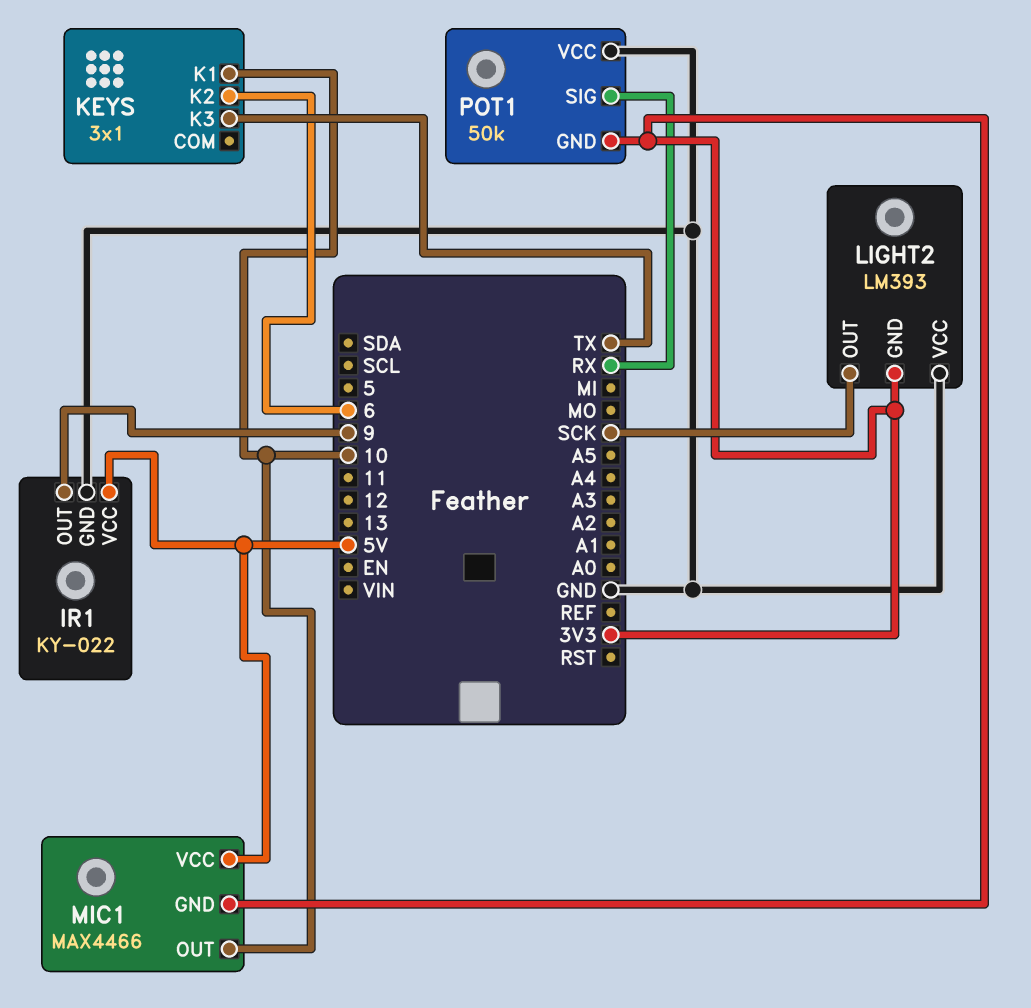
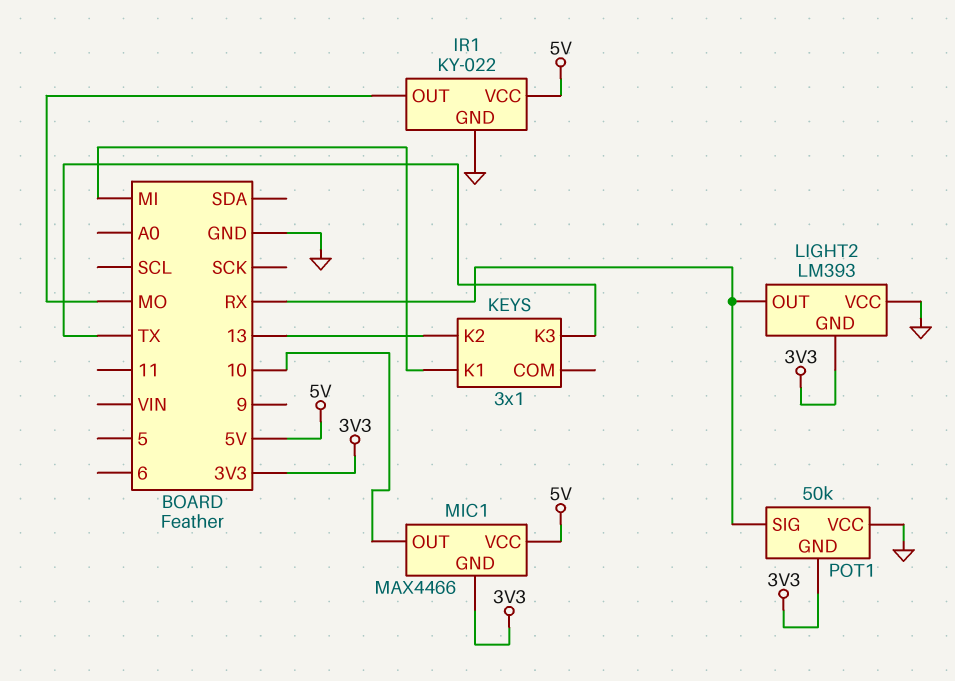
IR1 pin OUT: 9 -> MO
KEYS pin K1: 10 -> MI
KEYS pin K2: 6 -> 13
LIGHT2 pin OUT: SCK -> RX

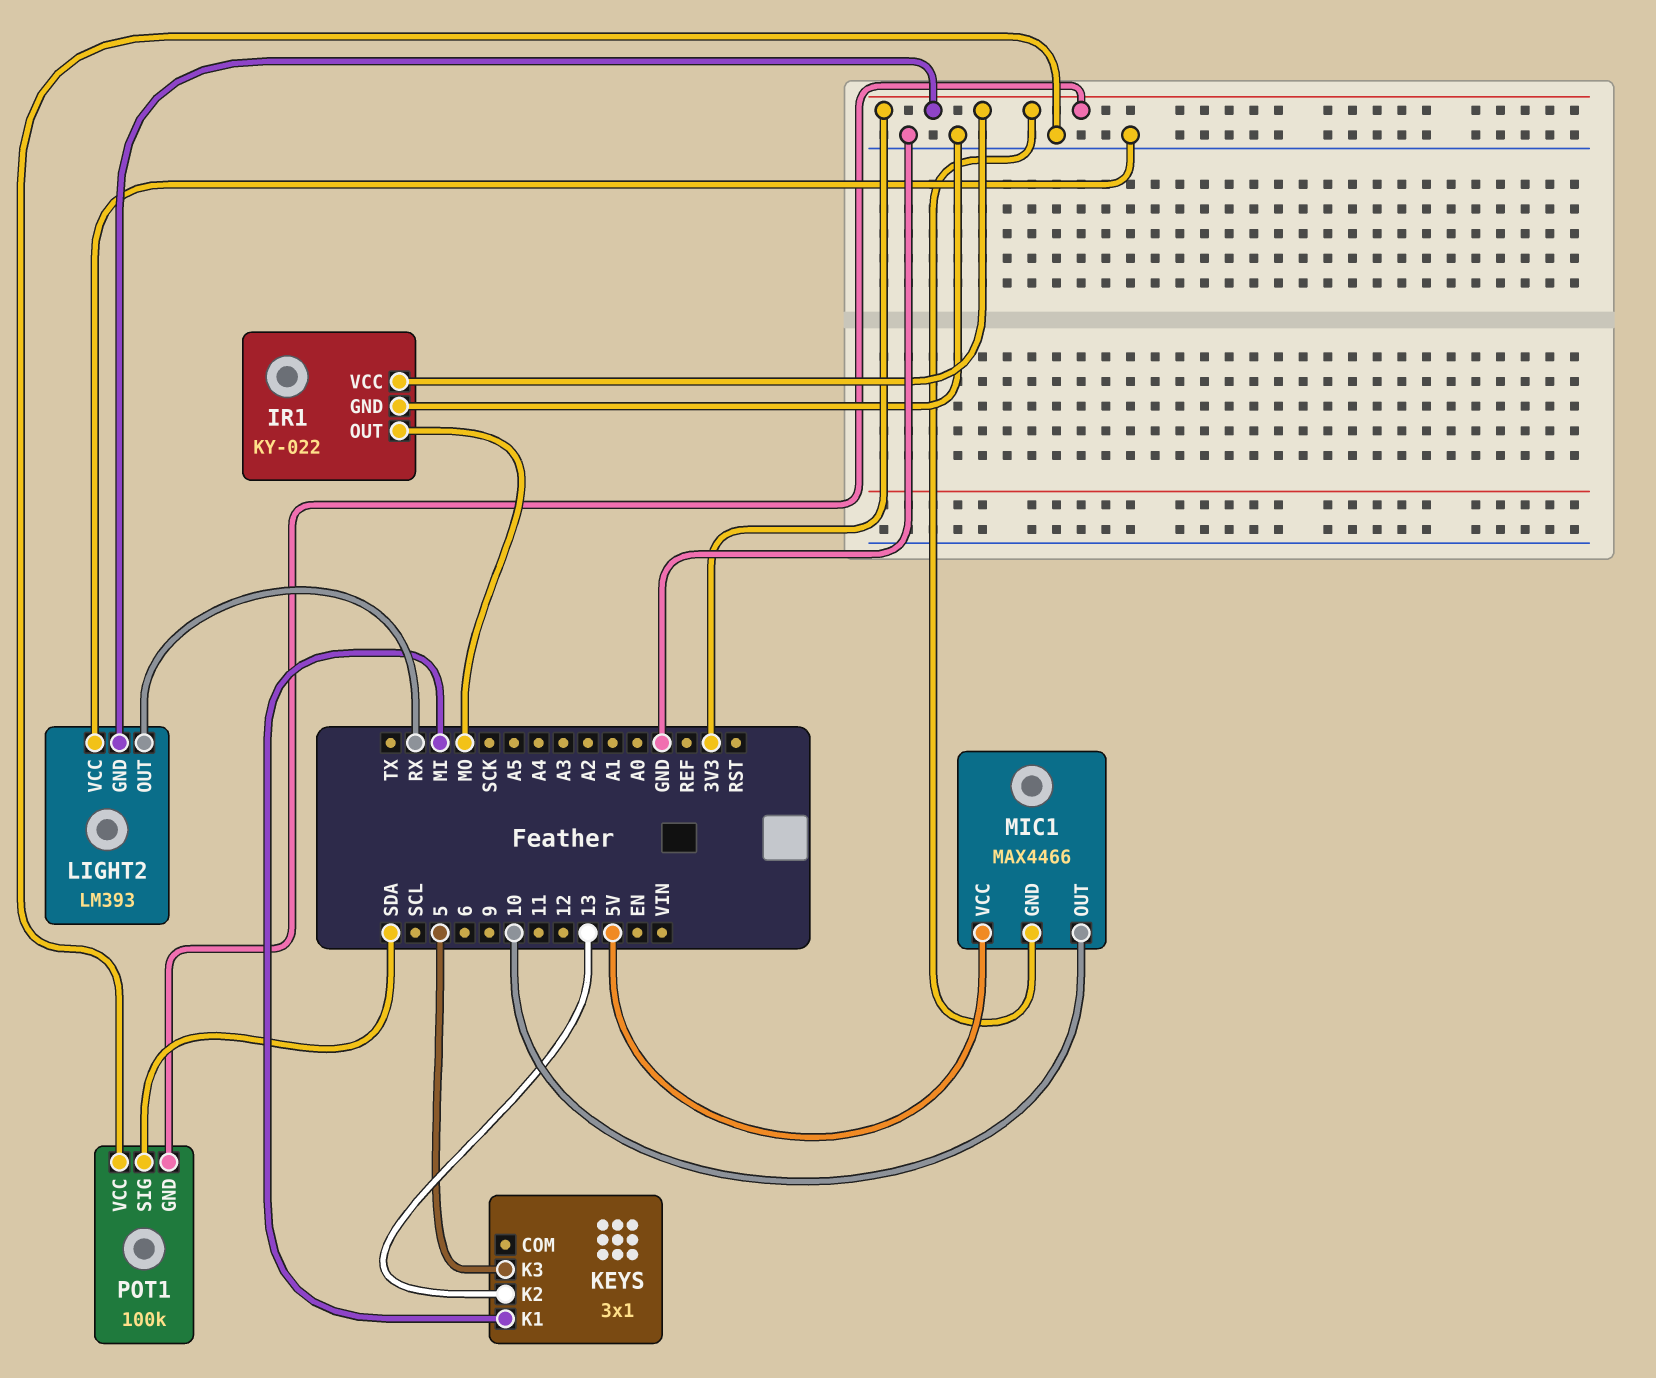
IR1 pin VCC: 5V -> 3V3
KEYS pin K3: TX -> 5
POT1: 50k -> 100k
POT1 pin SIG: RX -> SDA

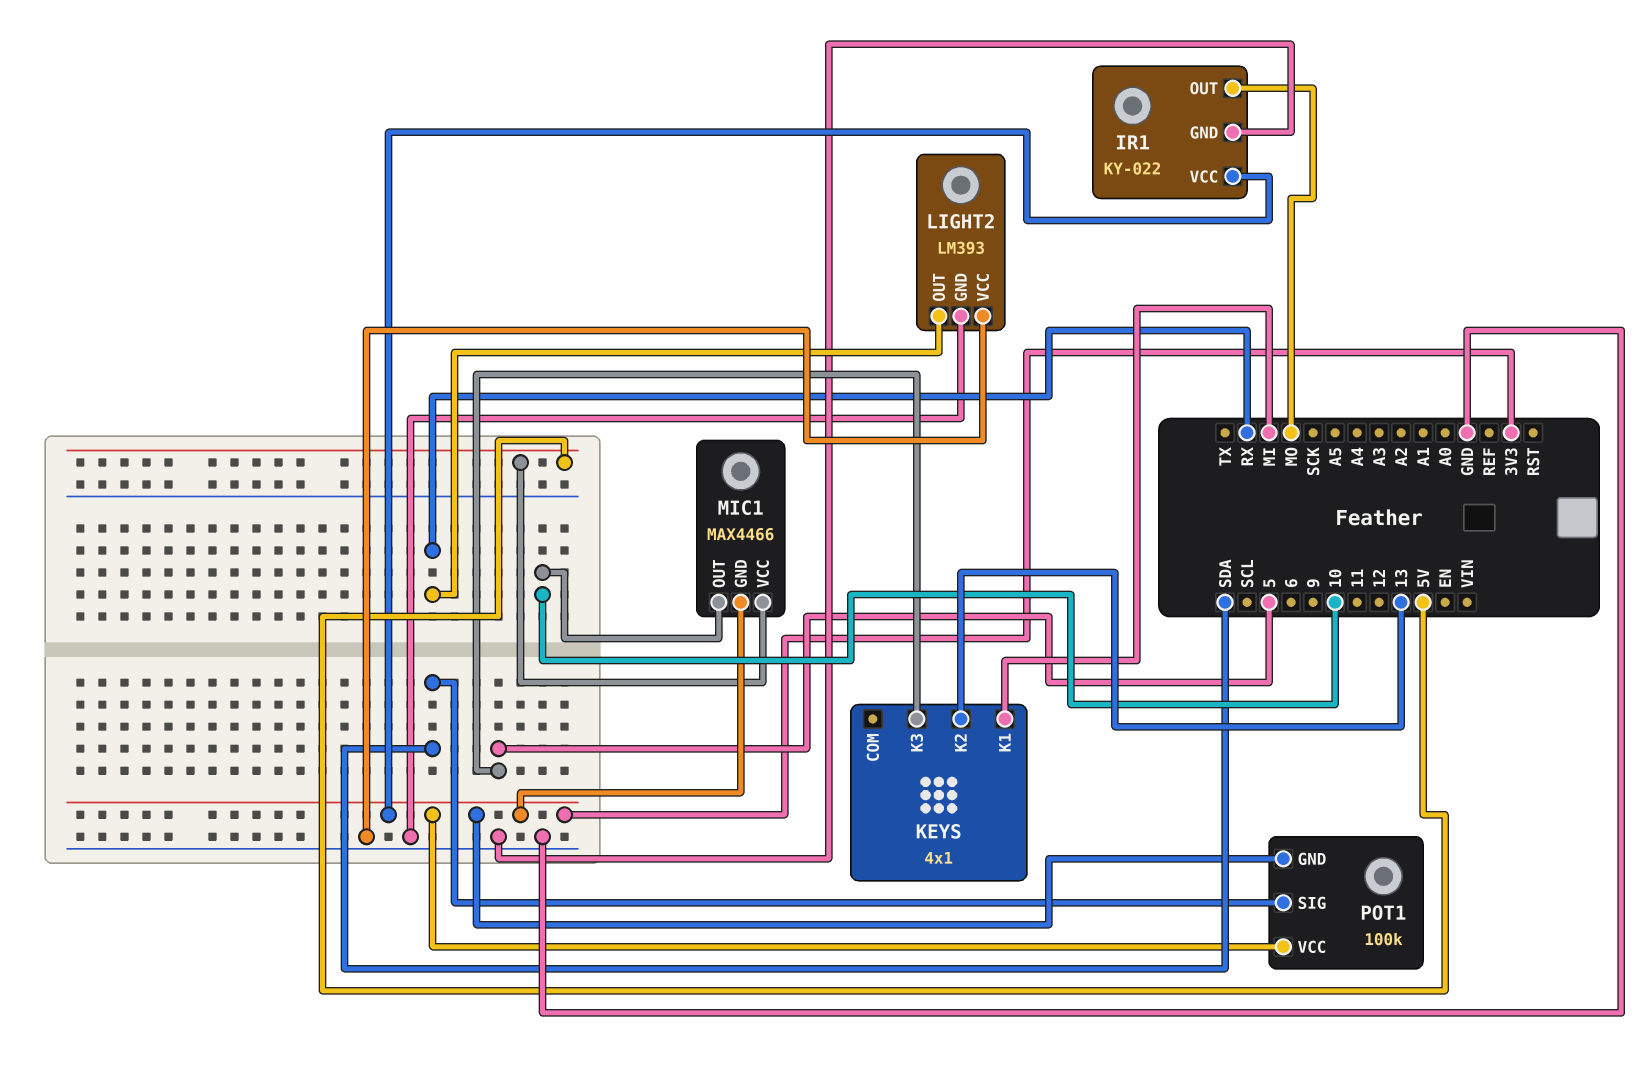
KEYS: 3x1 -> 4x1
LIGHT2 pin GND: 3V3 -> GND
POT1 pin VCC: GND -> 3V3

